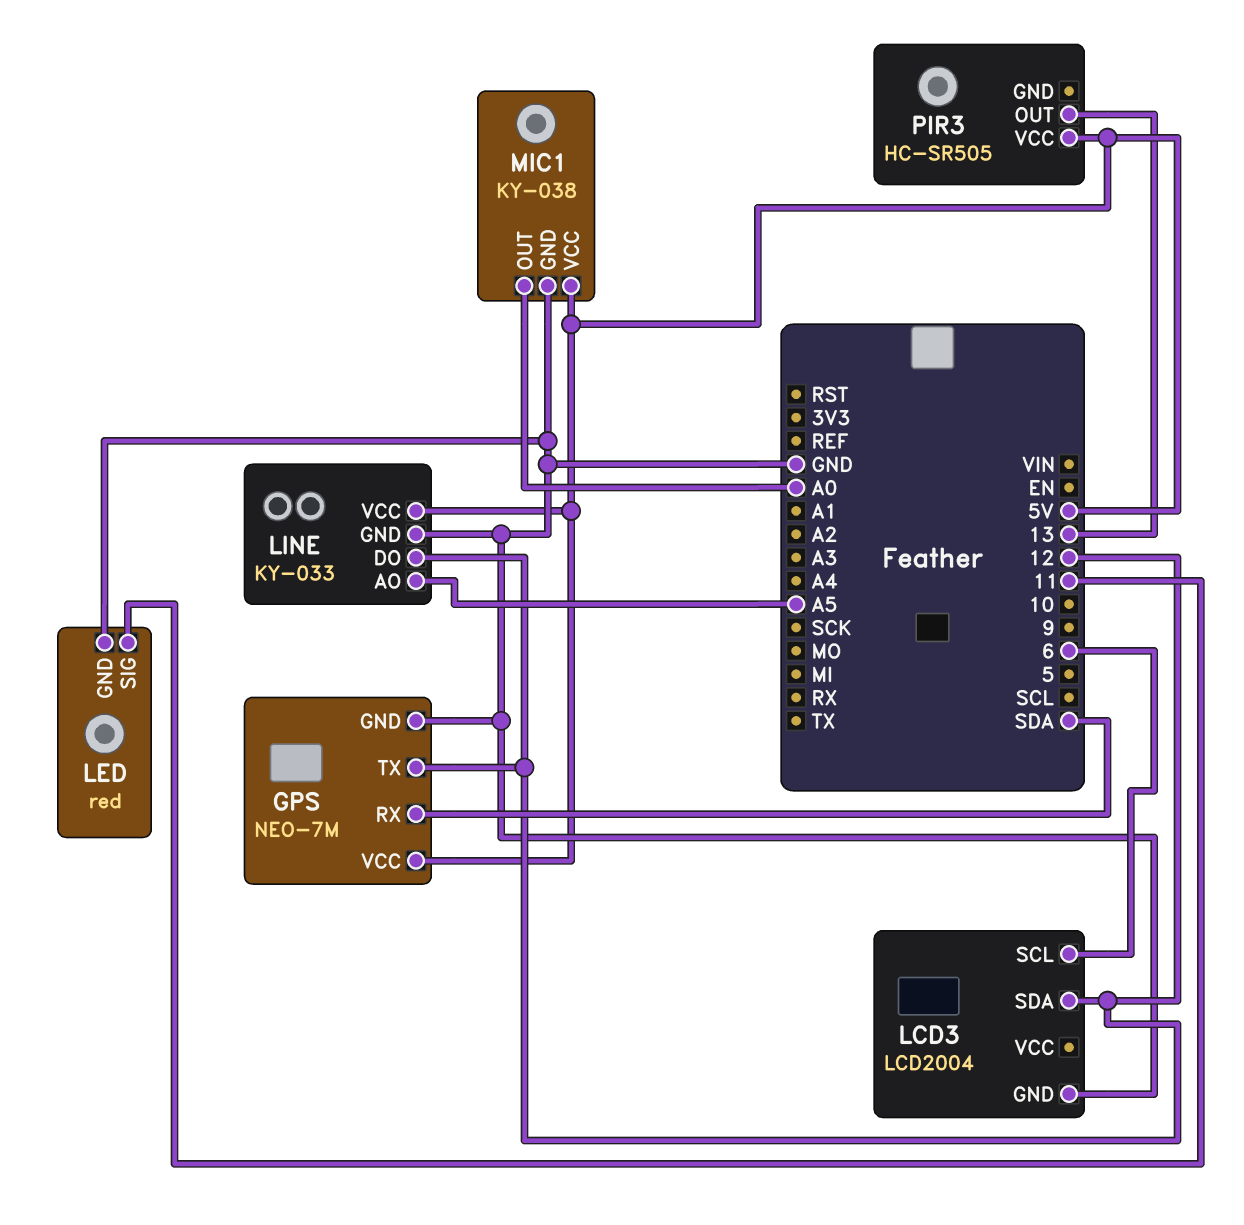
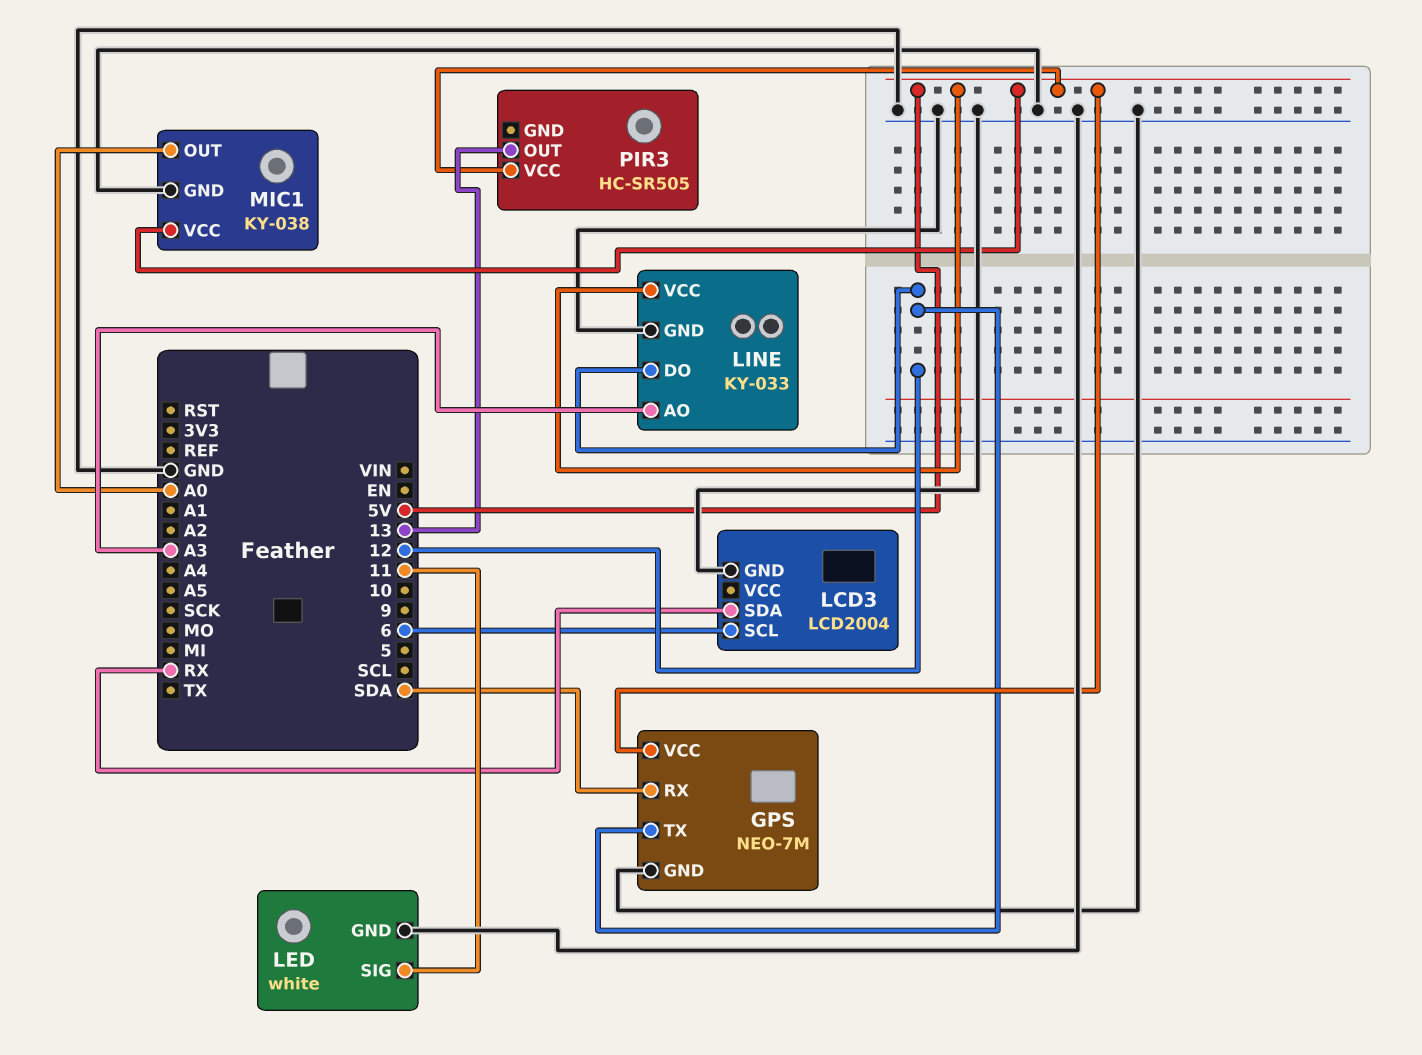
LCD3 pin SDA: 12 -> RX
LED: red -> white
LINE pin AO: A5 -> A3

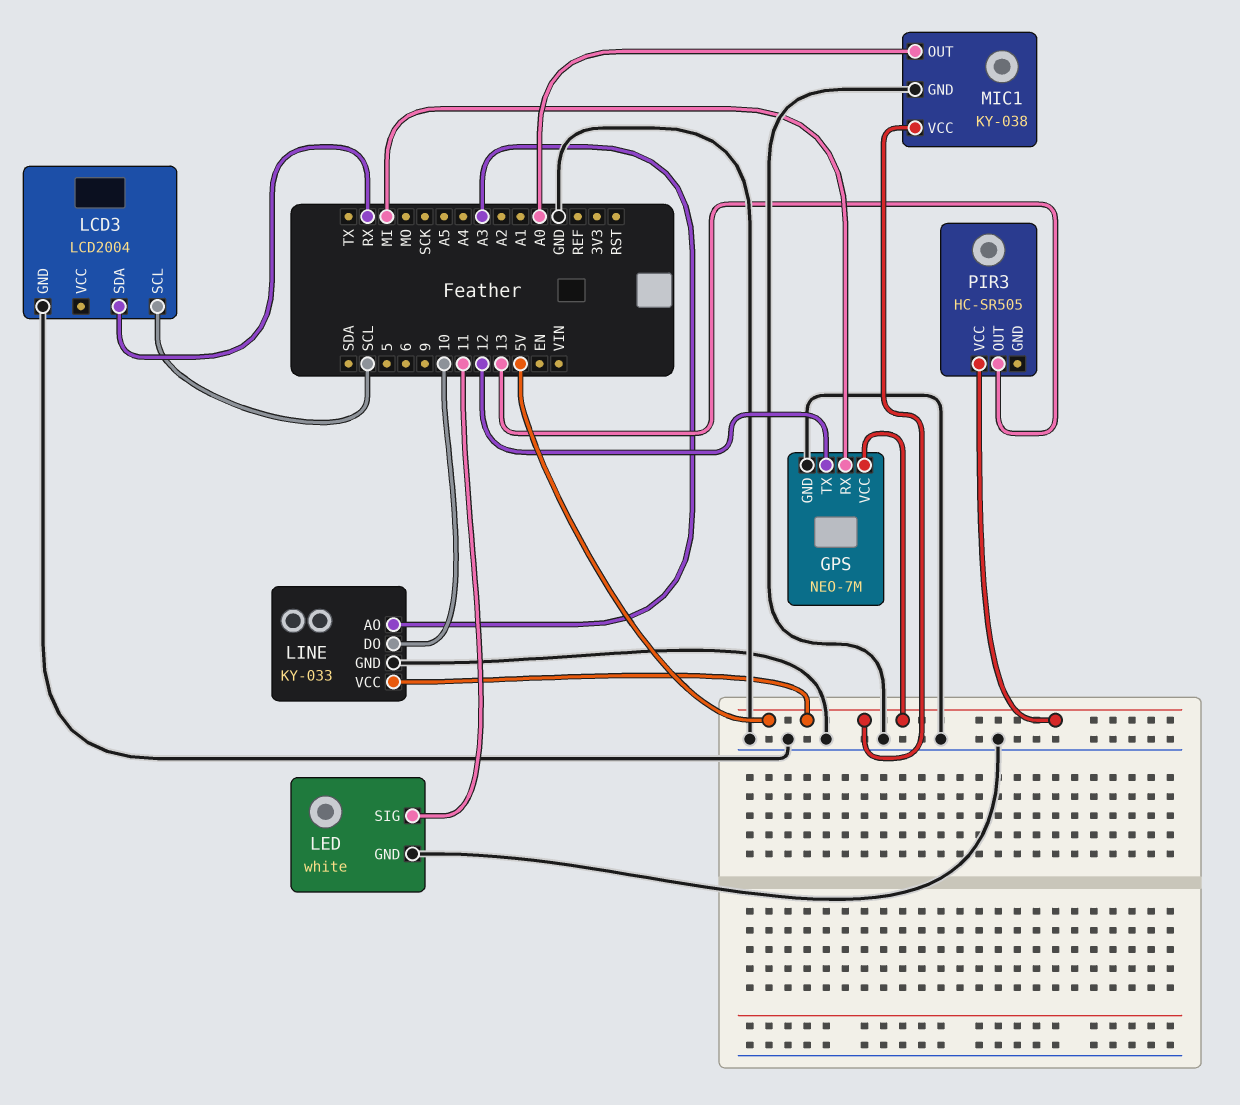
GPS pin RX: SDA -> MI
LCD3 pin SCL: 6 -> SCL
LINE pin DO: 12 -> 10

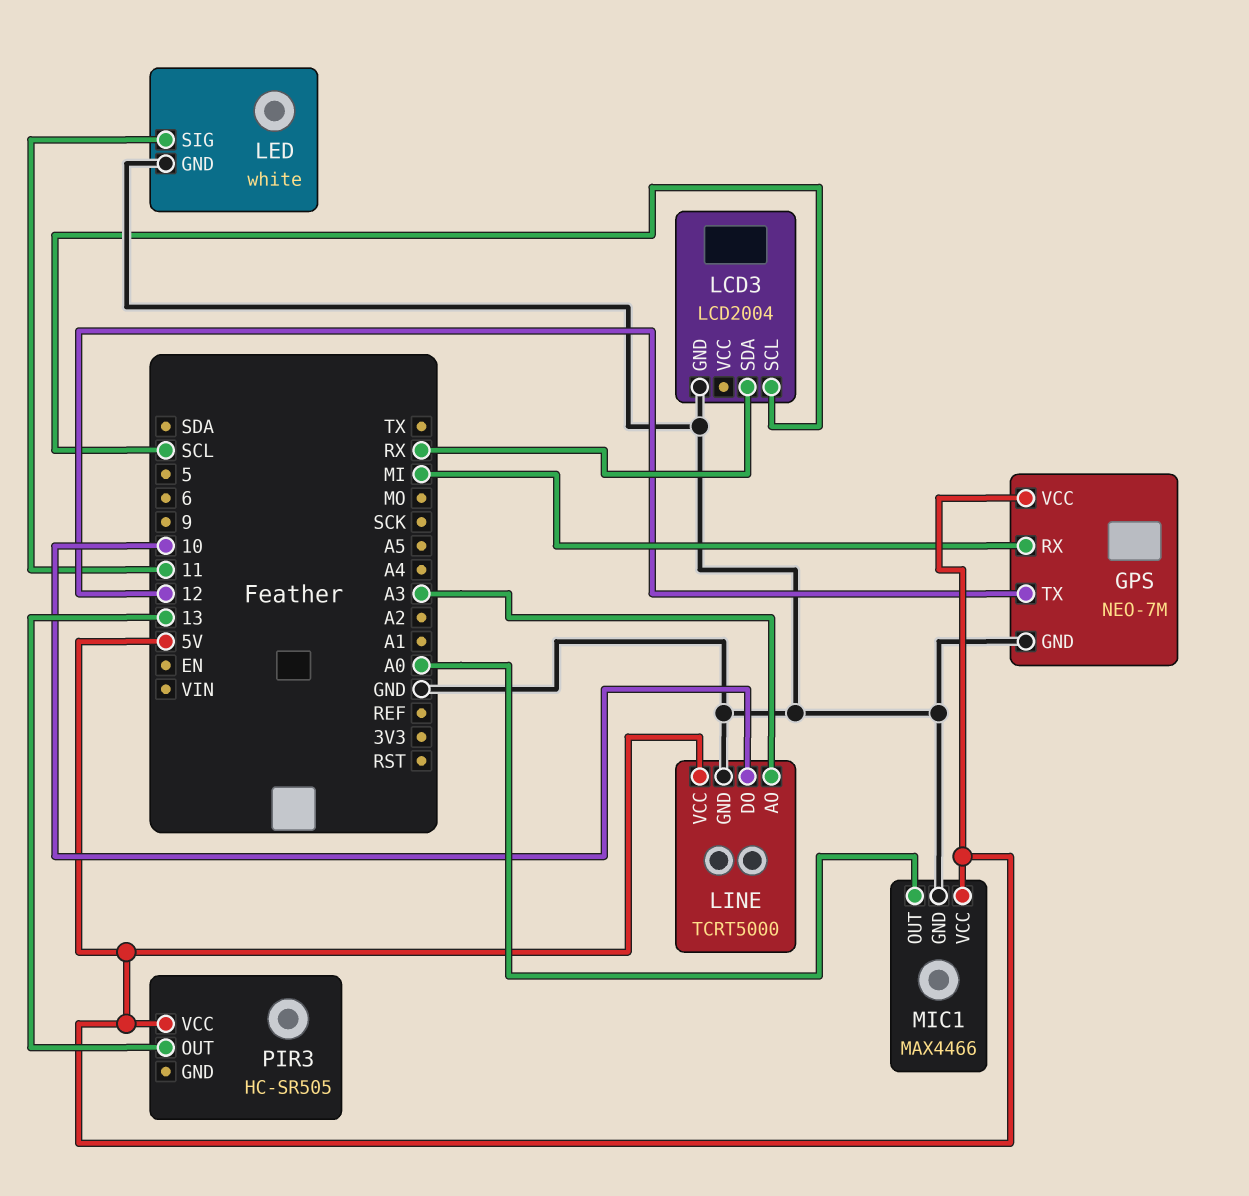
LINE: KY-033 -> TCRT5000
MIC1: KY-038 -> MAX4466

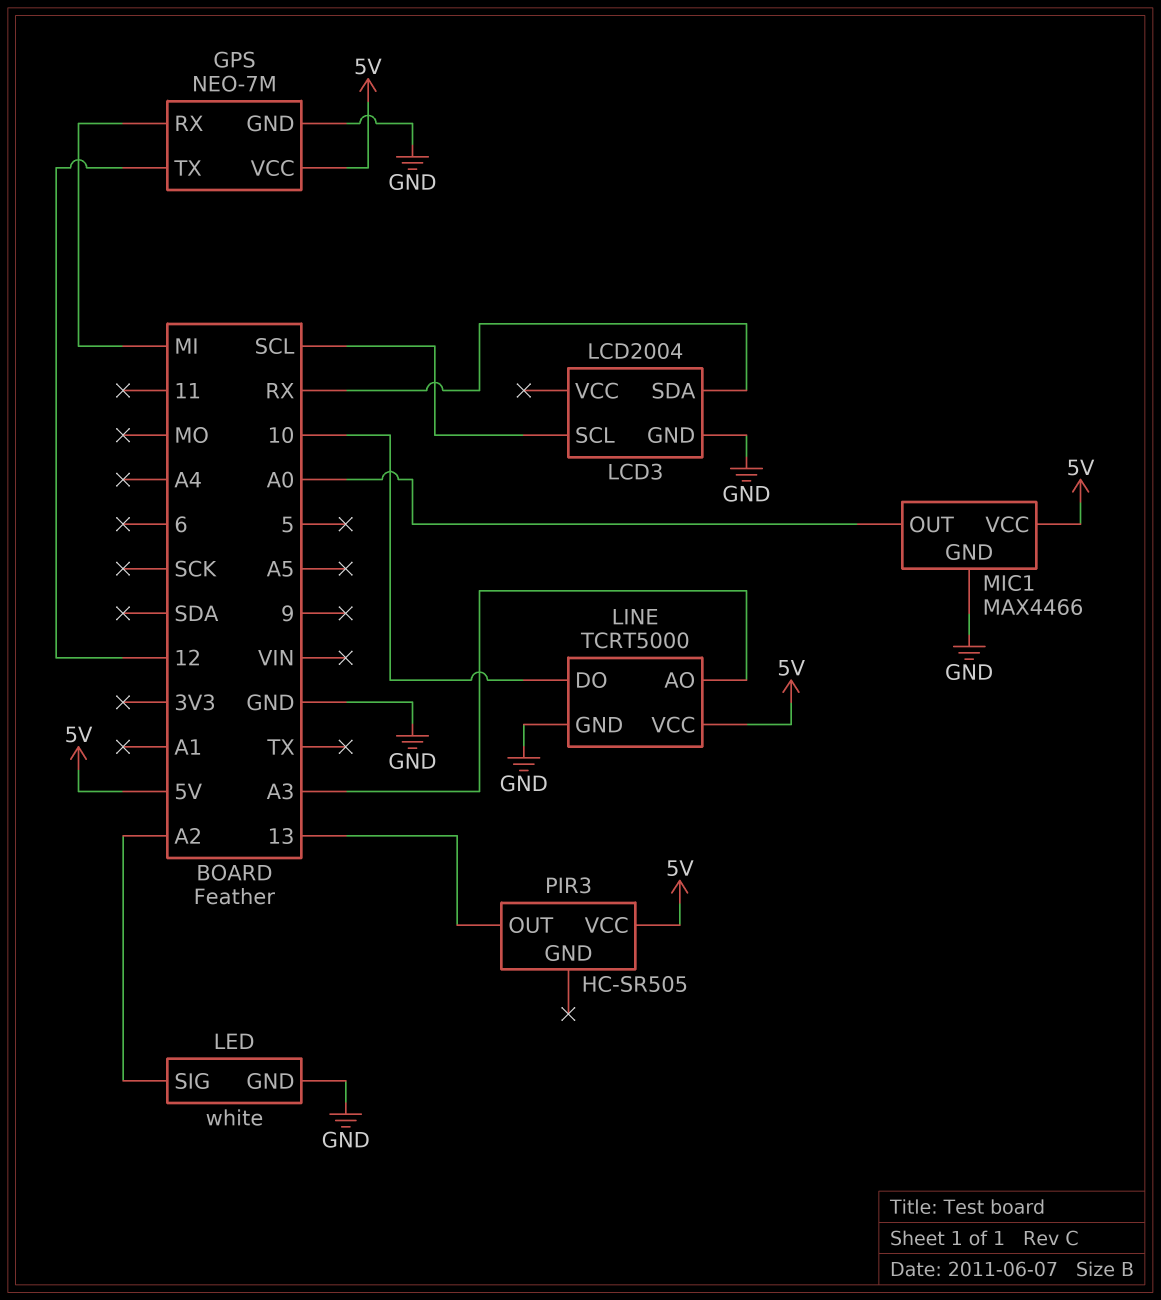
LED pin SIG: 11 -> A2

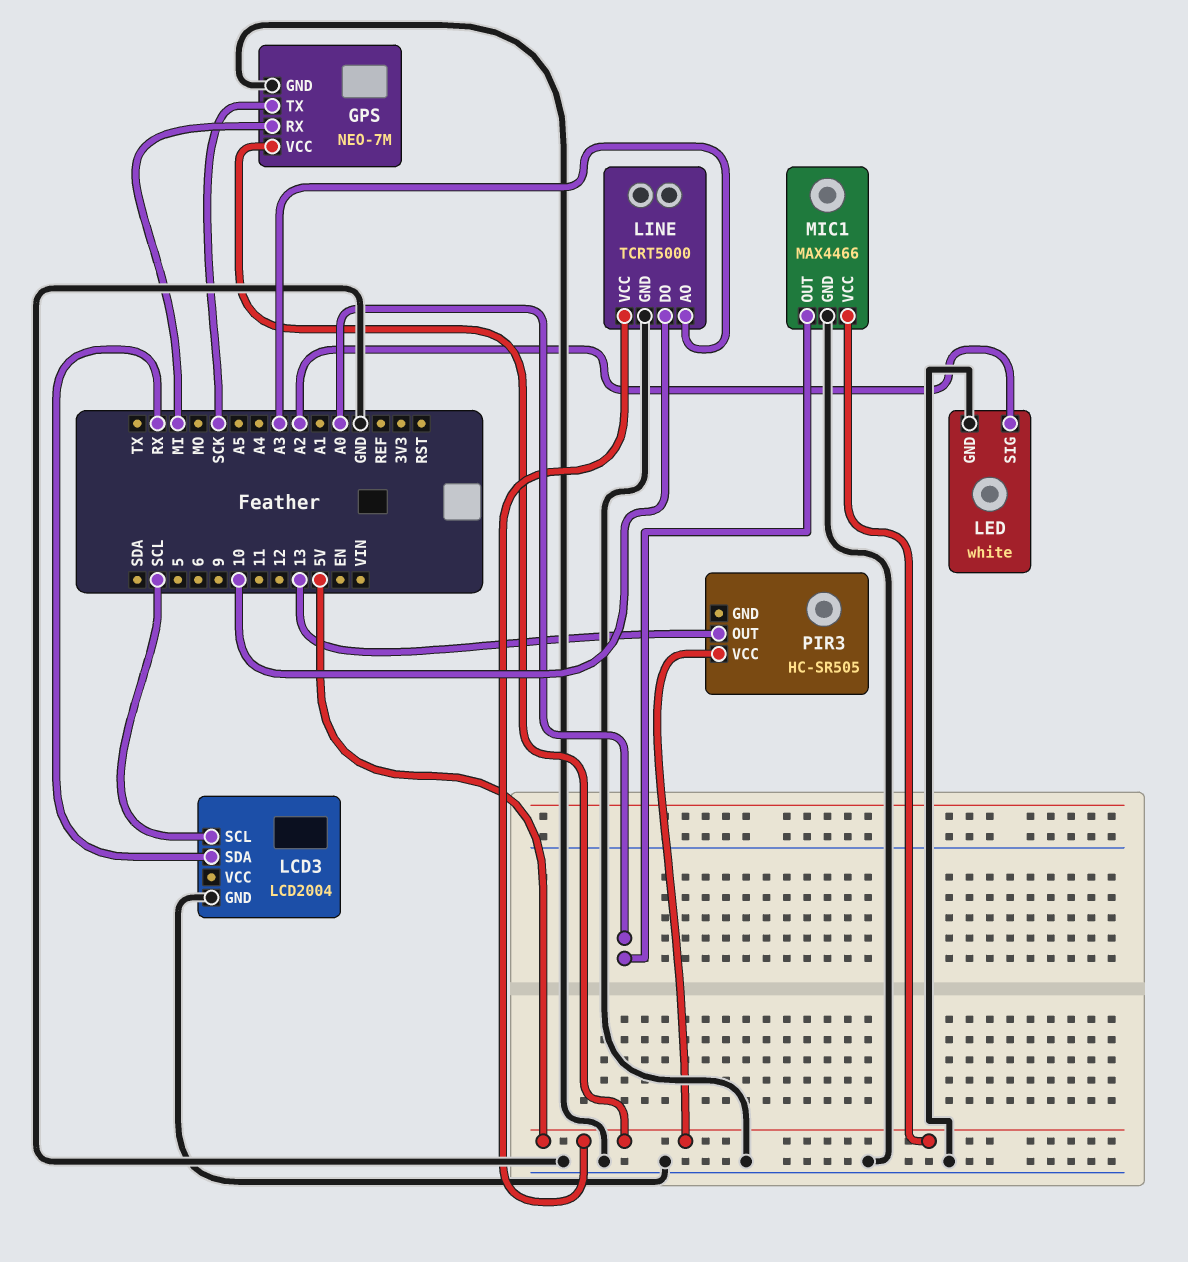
GPS pin TX: 12 -> SCK

